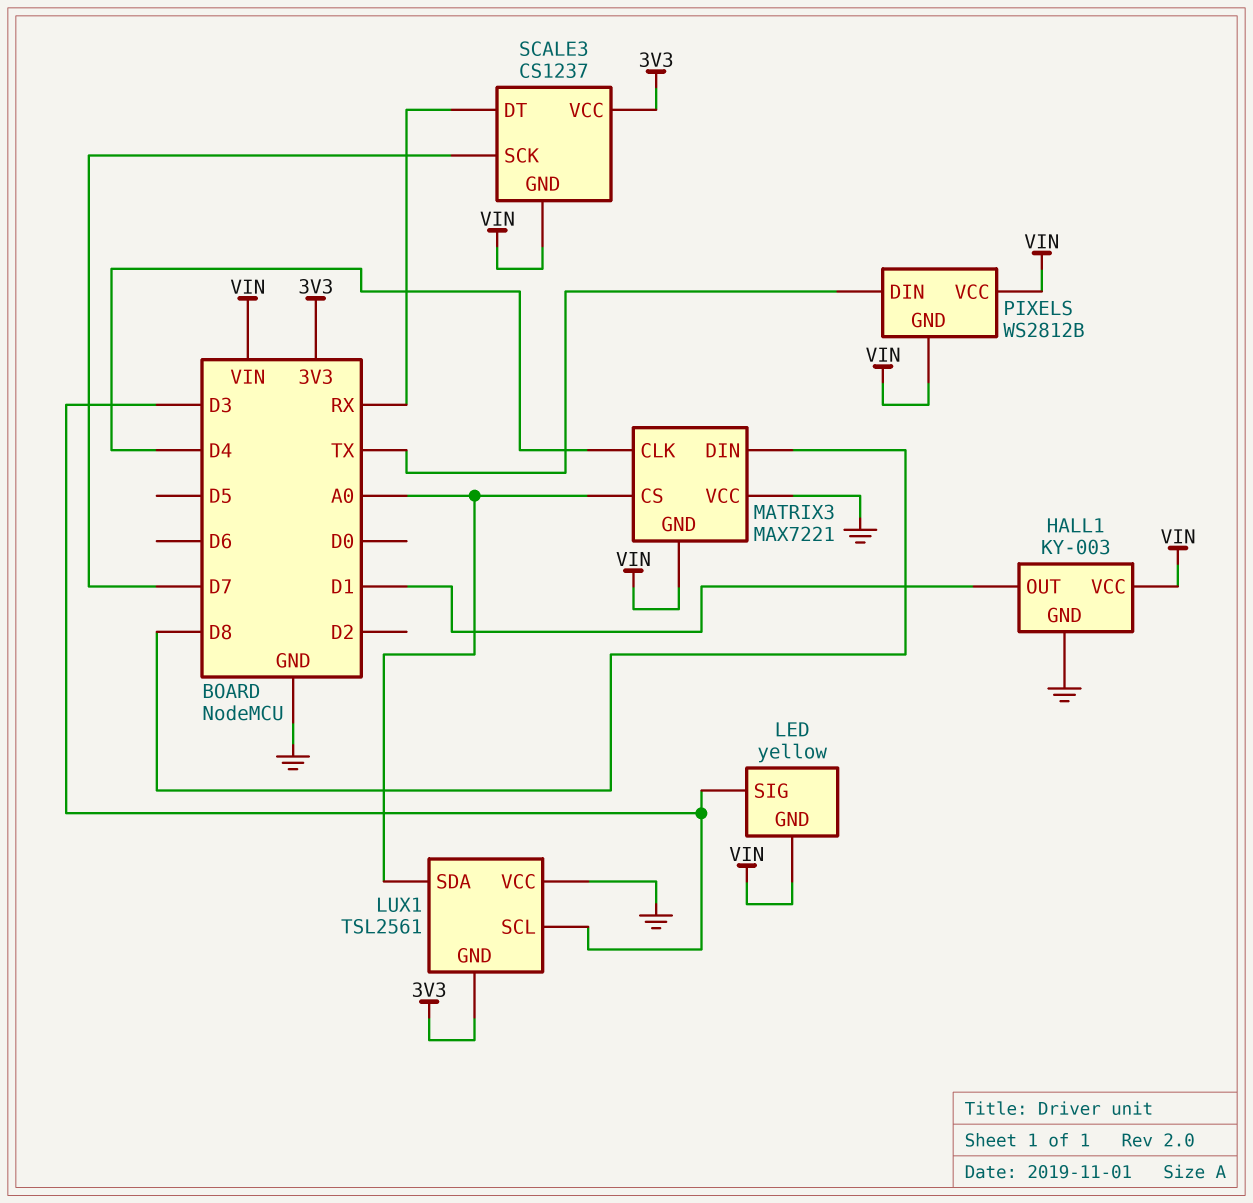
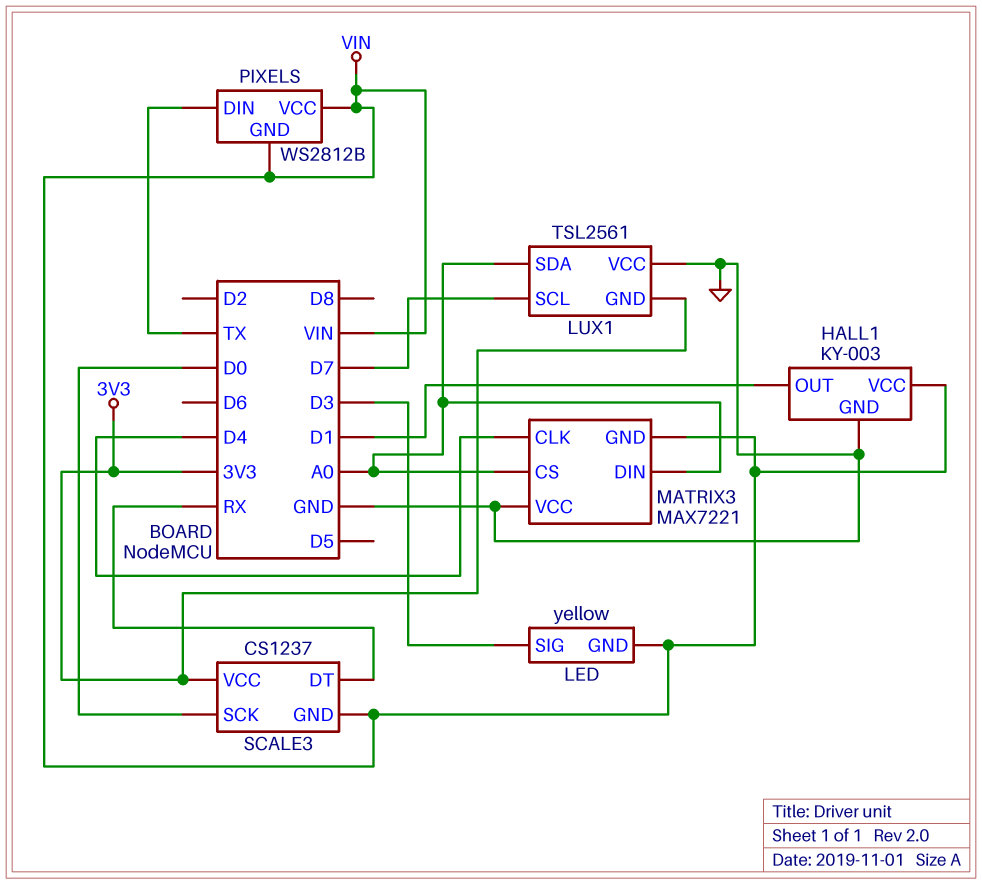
LUX1 pin SCL: D3 -> D7
MATRIX3 pin DIN: D8 -> A0
SCALE3 pin SCK: D7 -> D0

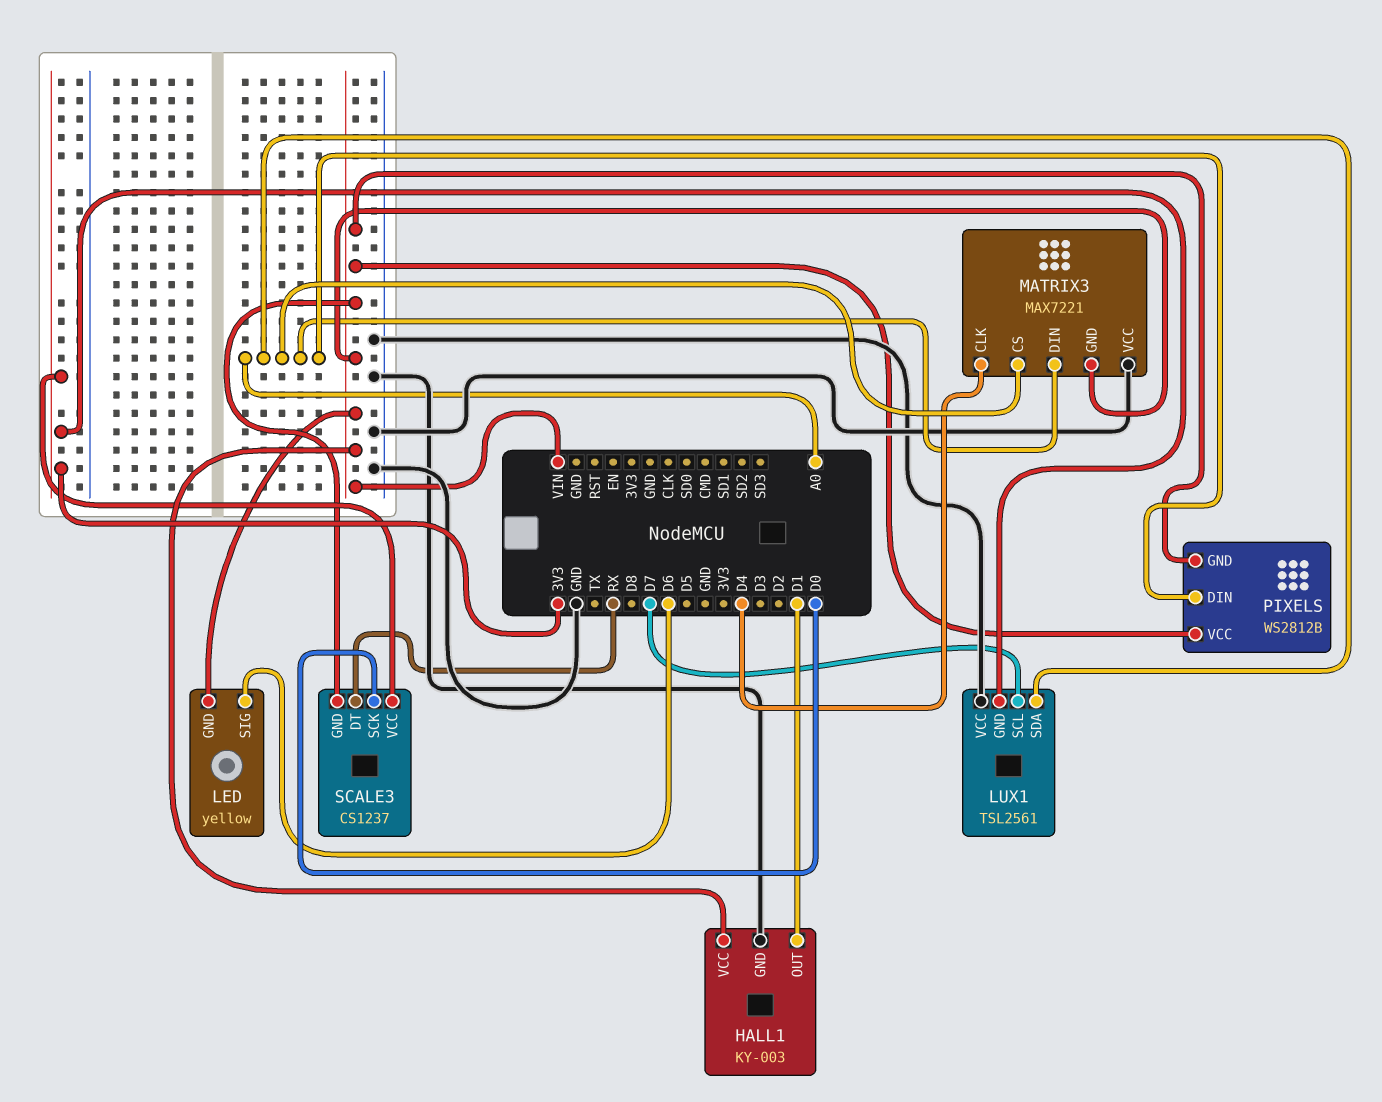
LED pin SIG: D3 -> D6
PIXELS pin DIN: TX -> A0

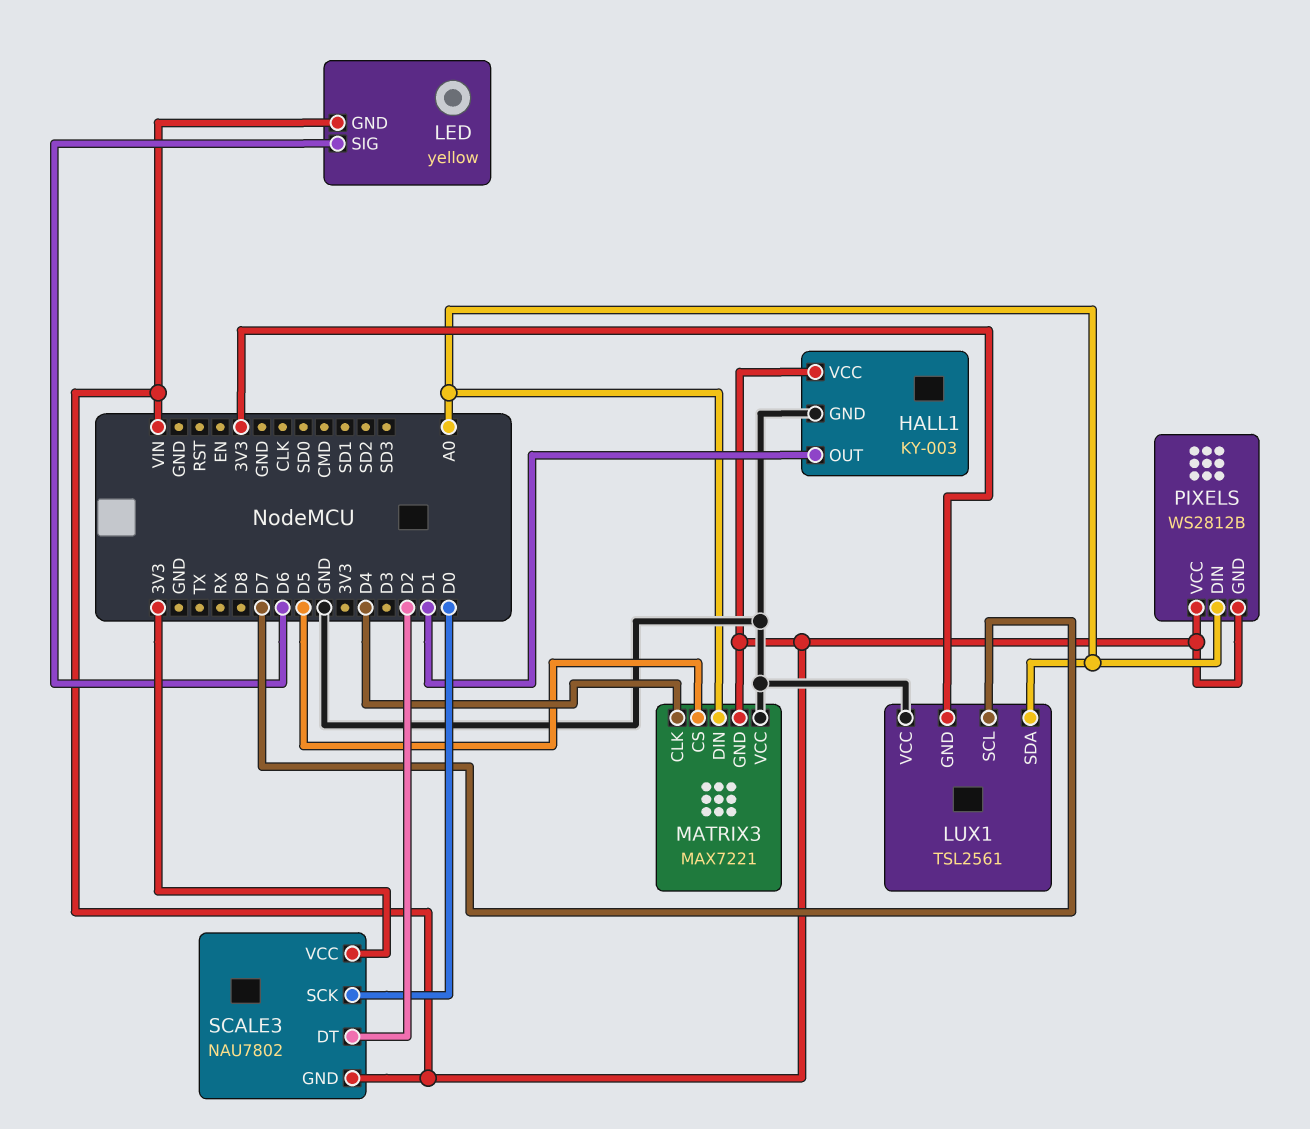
MATRIX3 pin CS: A0 -> D5
SCALE3: CS1237 -> NAU7802
SCALE3 pin DT: RX -> D2

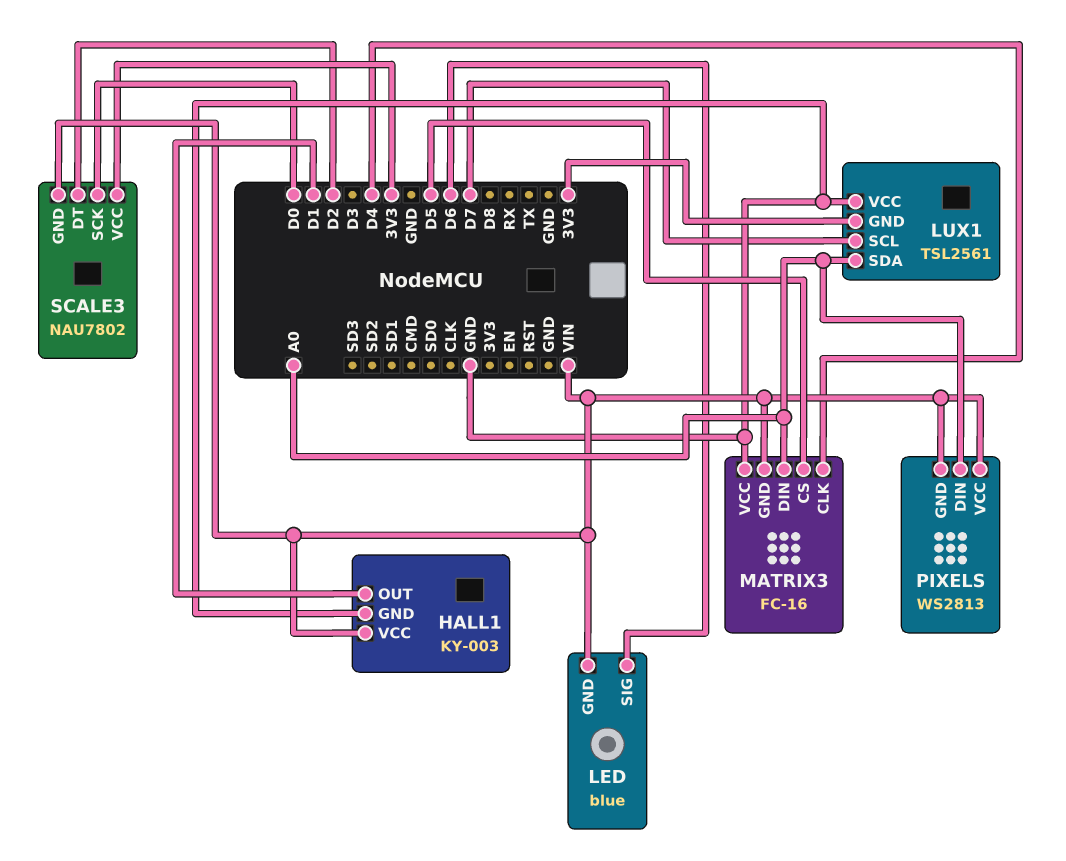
LED: yellow -> blue
MATRIX3: MAX7221 -> FC-16
PIXELS: WS2812B -> WS2813

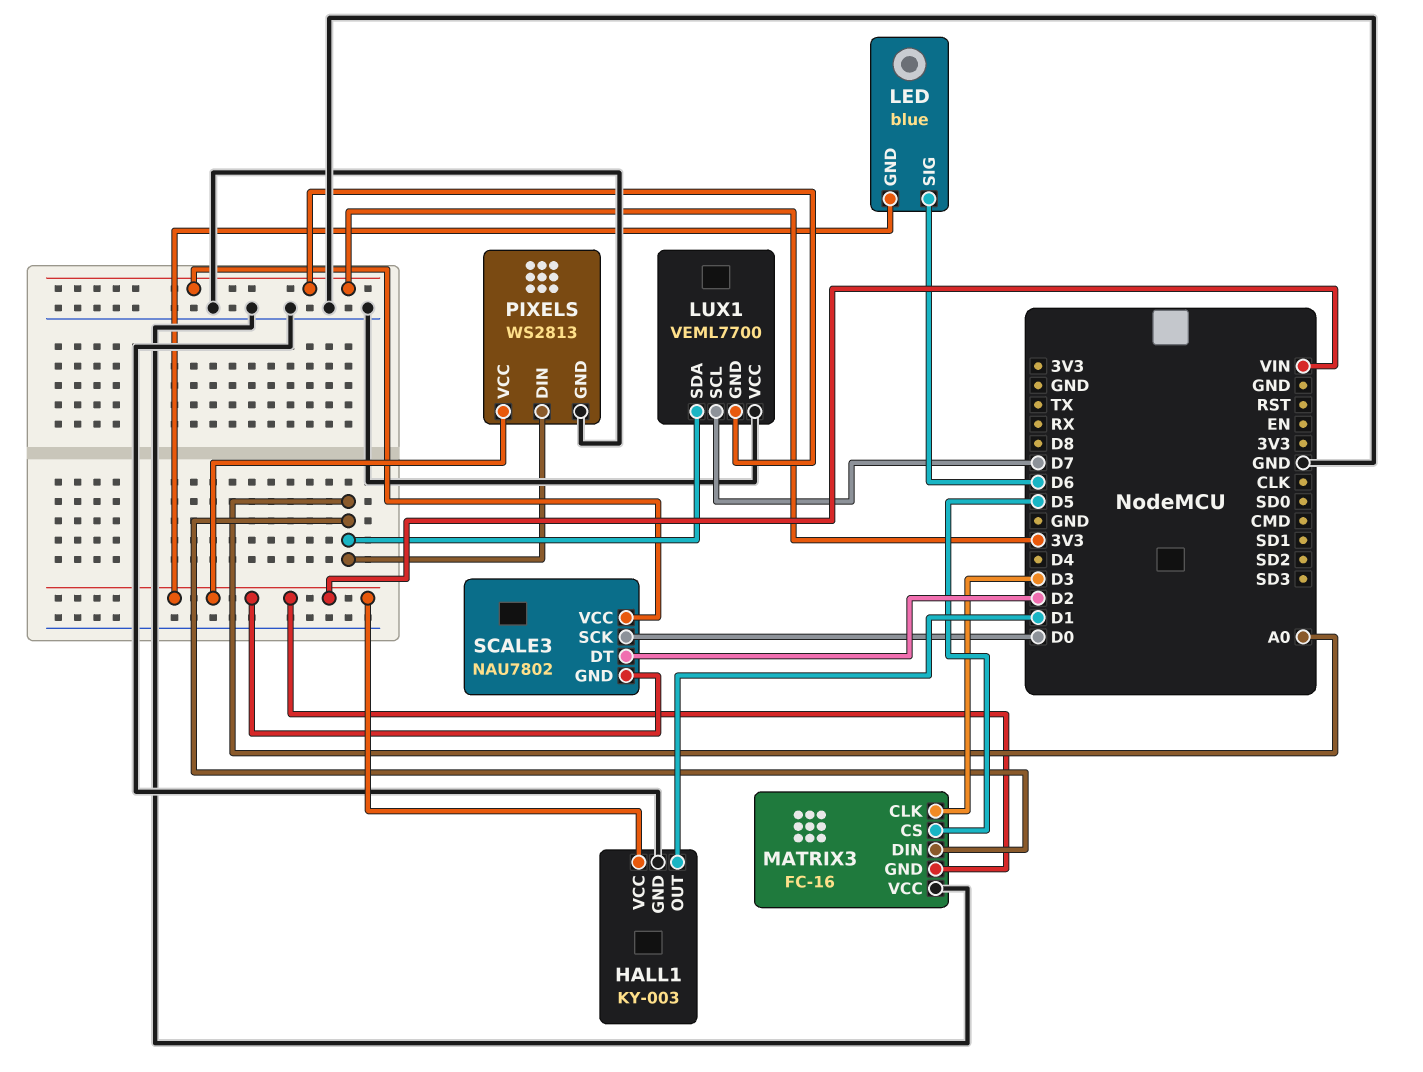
LUX1: TSL2561 -> VEML7700
MATRIX3 pin CLK: D4 -> D3
PIXELS pin GND: VIN -> GND

